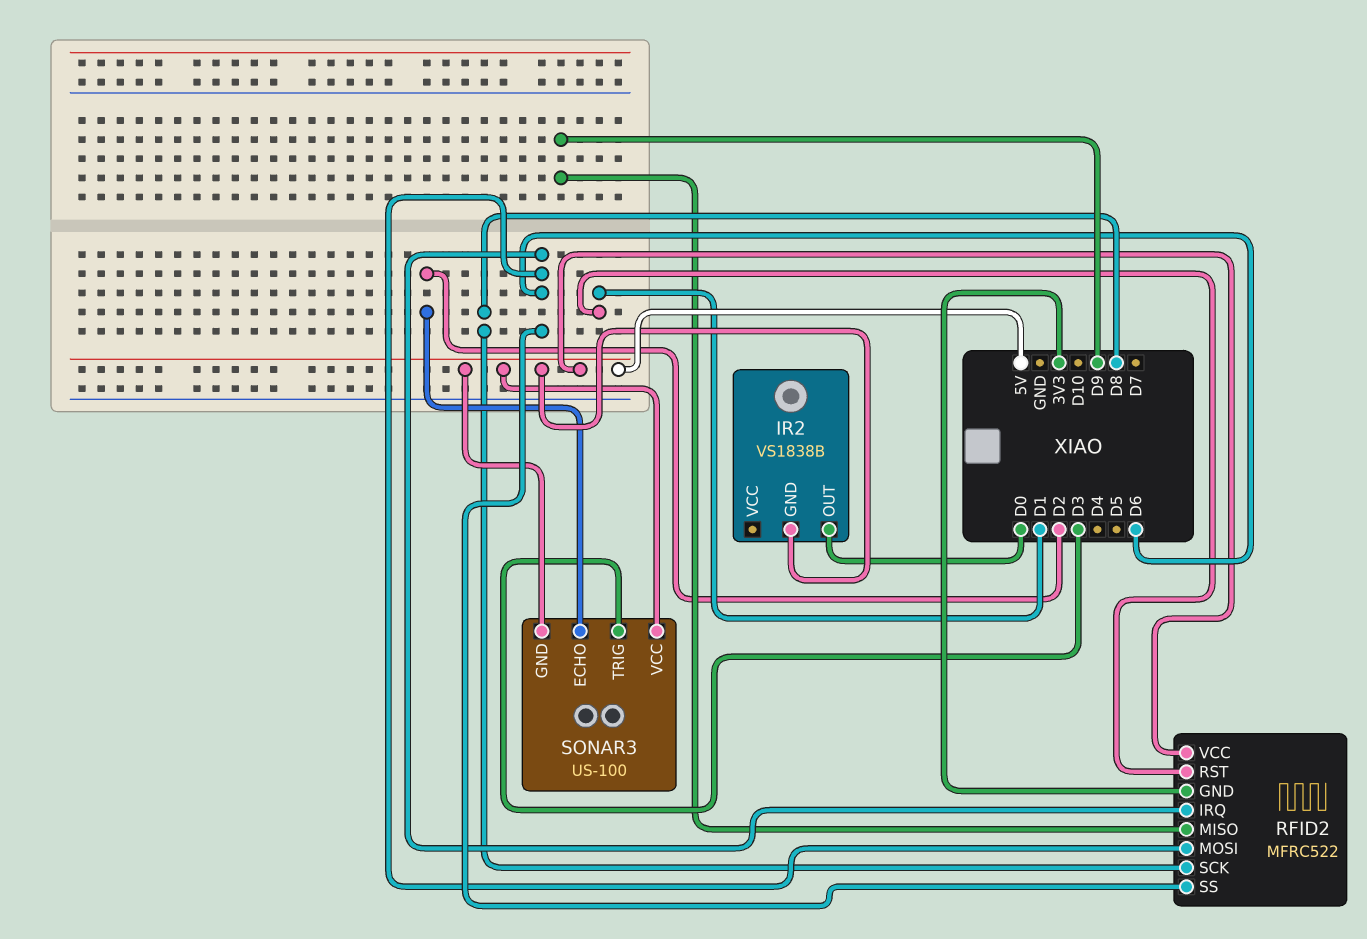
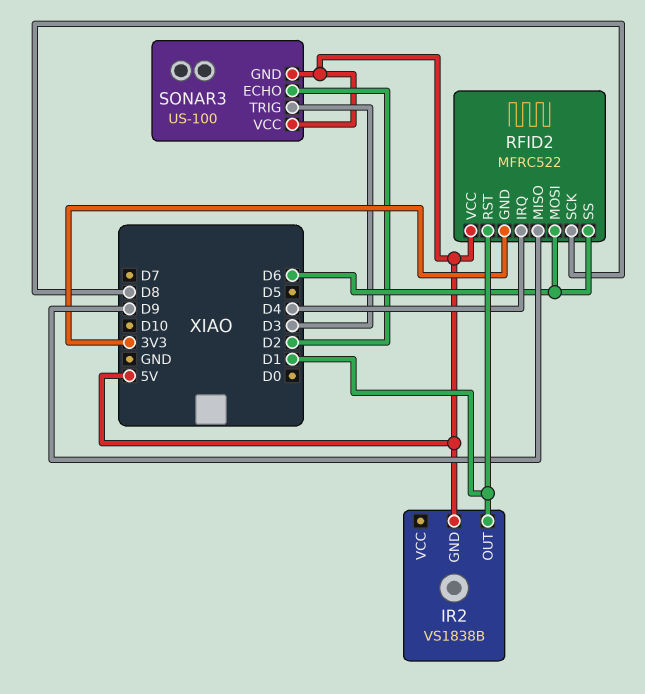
IR2 pin OUT: D0 -> D1
RFID2 pin IRQ: D6 -> D4

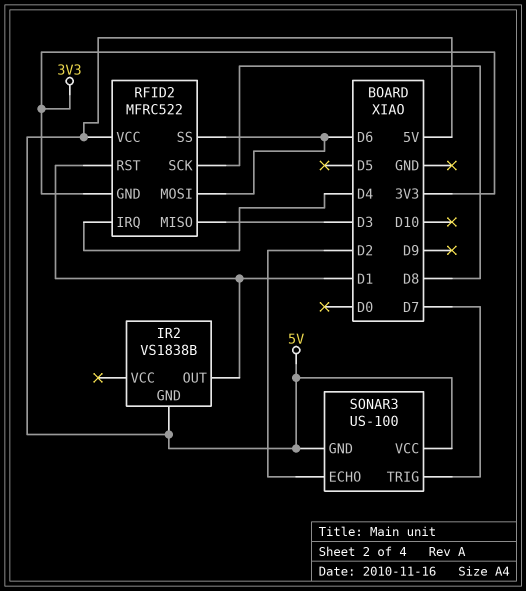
RFID2 pin MISO: D9 -> D3
SONAR3 pin TRIG: D3 -> D7

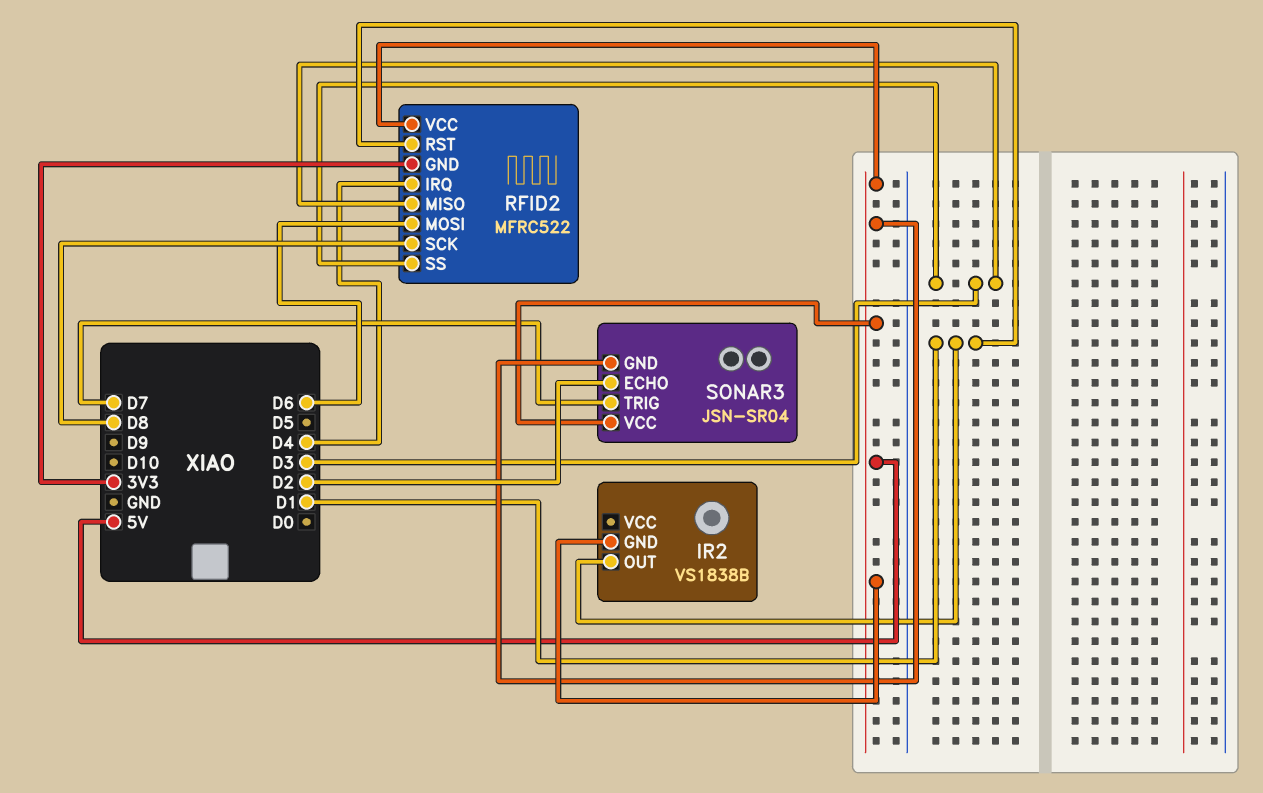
RFID2 pin SS: D6 -> D3
SONAR3: US-100 -> JSN-SR04

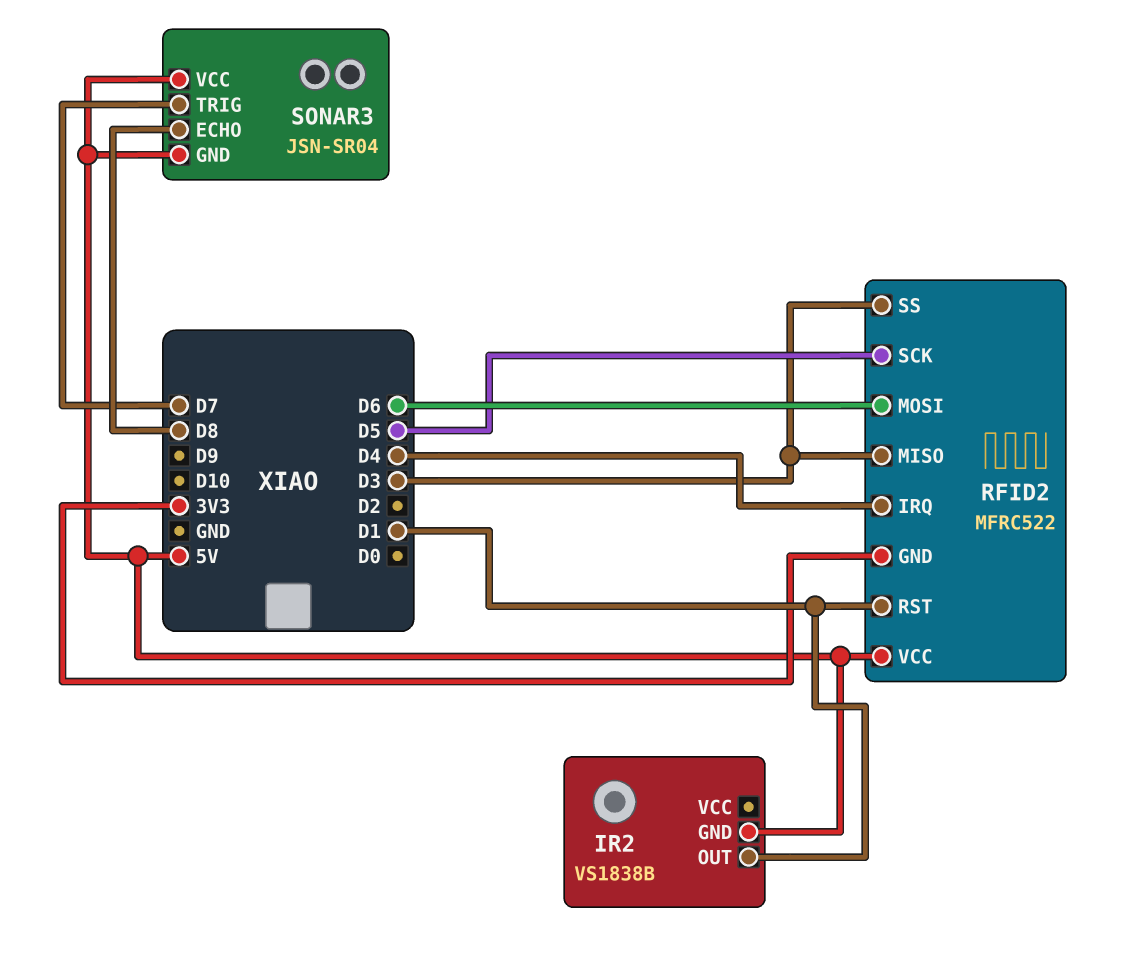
RFID2 pin SCK: D8 -> D5
SONAR3 pin ECHO: D2 -> D8

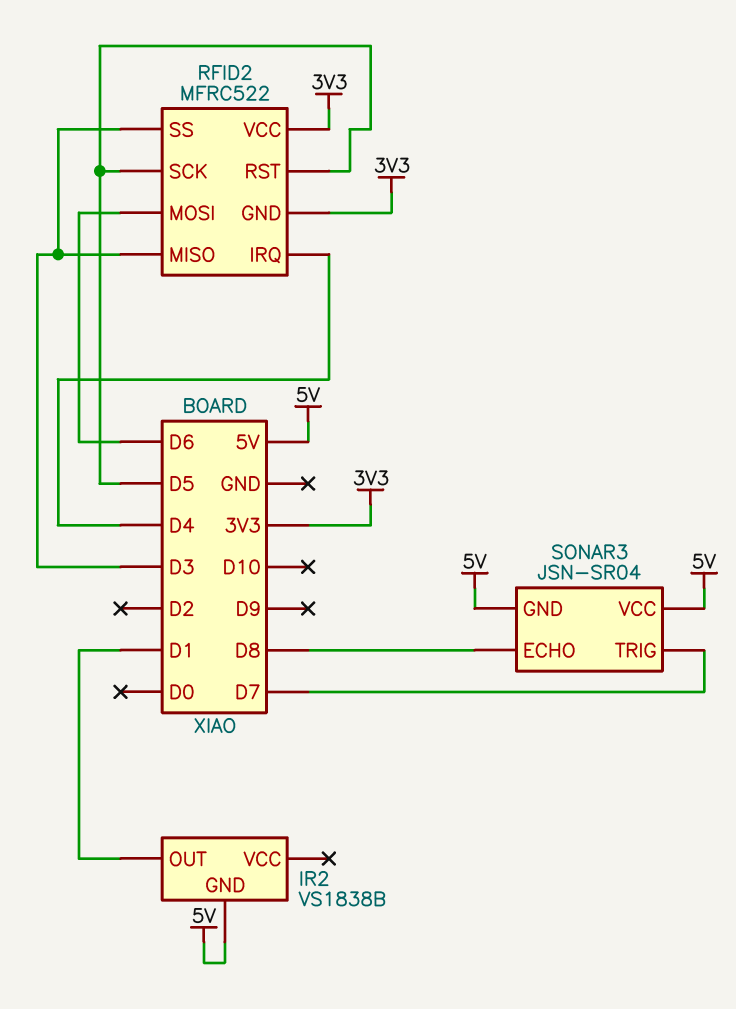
RFID2 pin RST: D1 -> D5
RFID2 pin VCC: 5V -> 3V3

